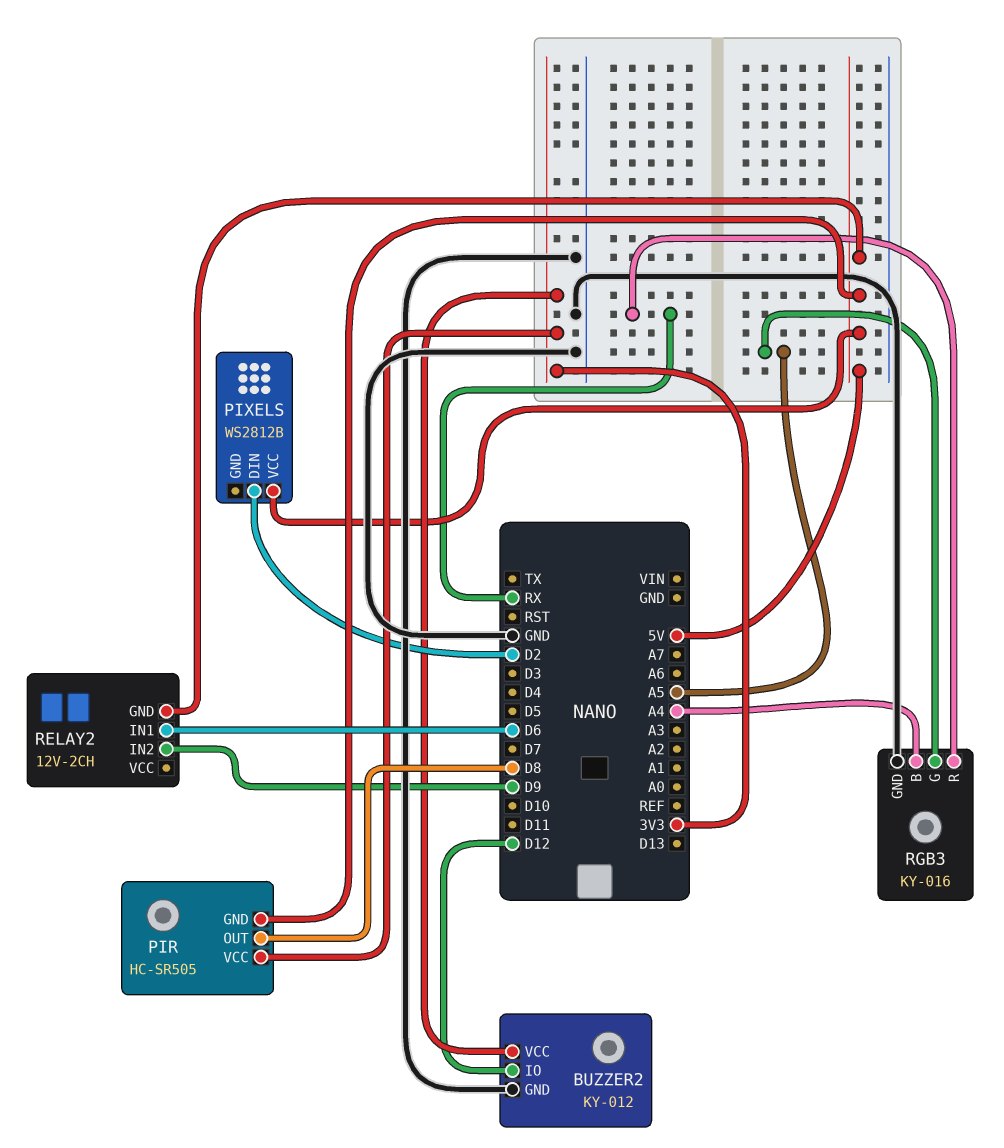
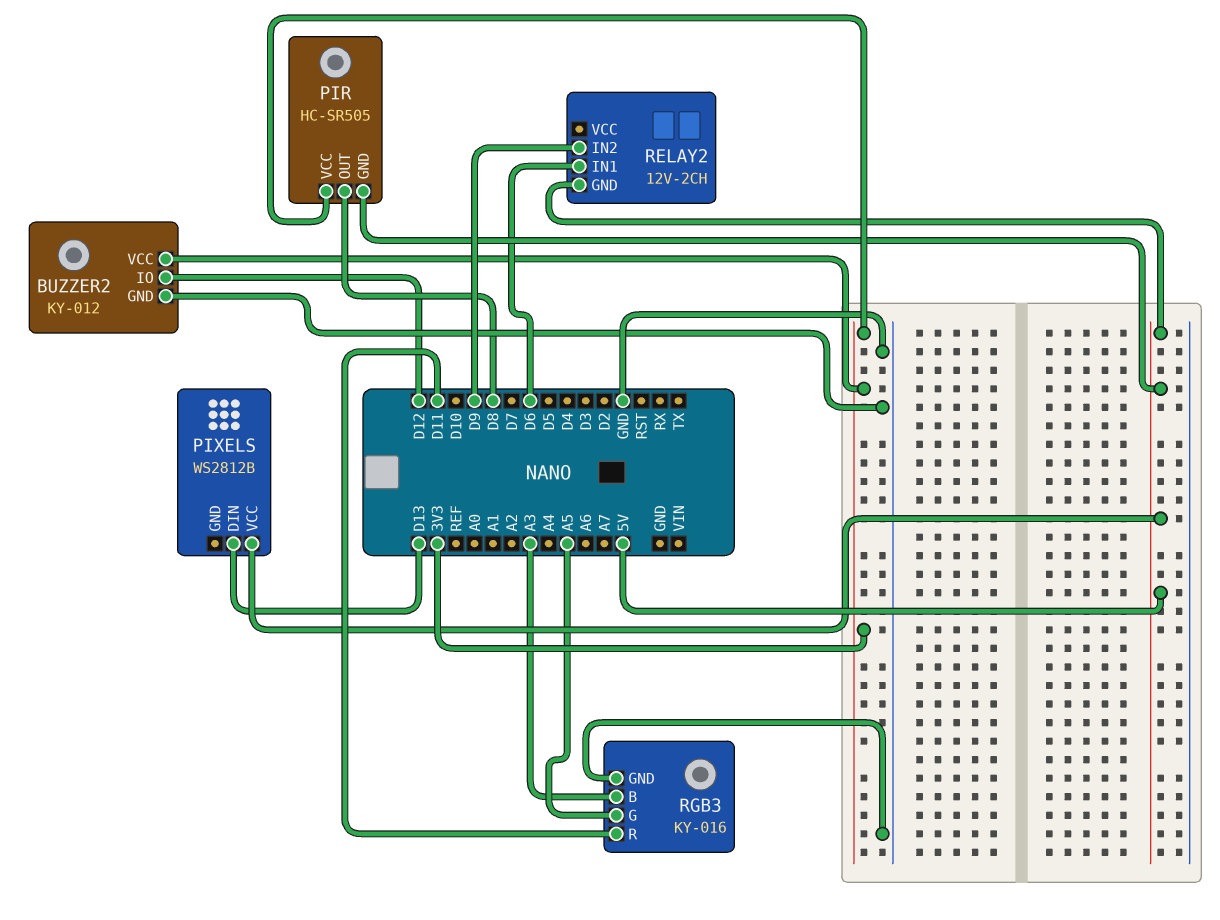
PIXELS pin DIN: D2 -> D13
RGB3 pin B: A4 -> A3
RGB3 pin R: RX -> D11

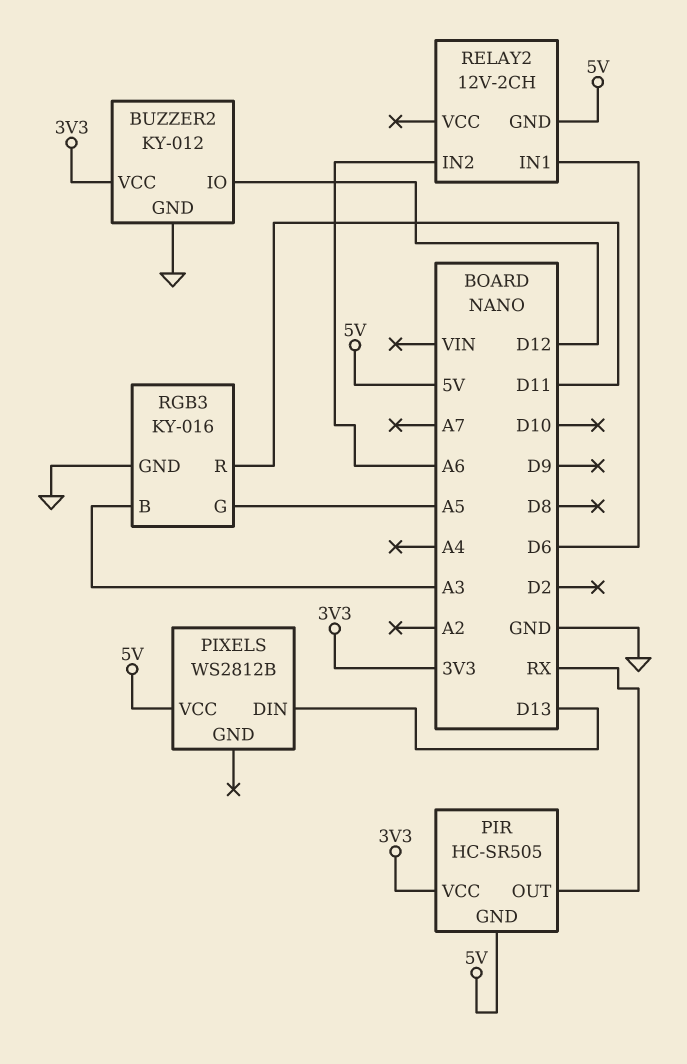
PIR pin OUT: D8 -> RX
RELAY2 pin IN2: D9 -> A6

